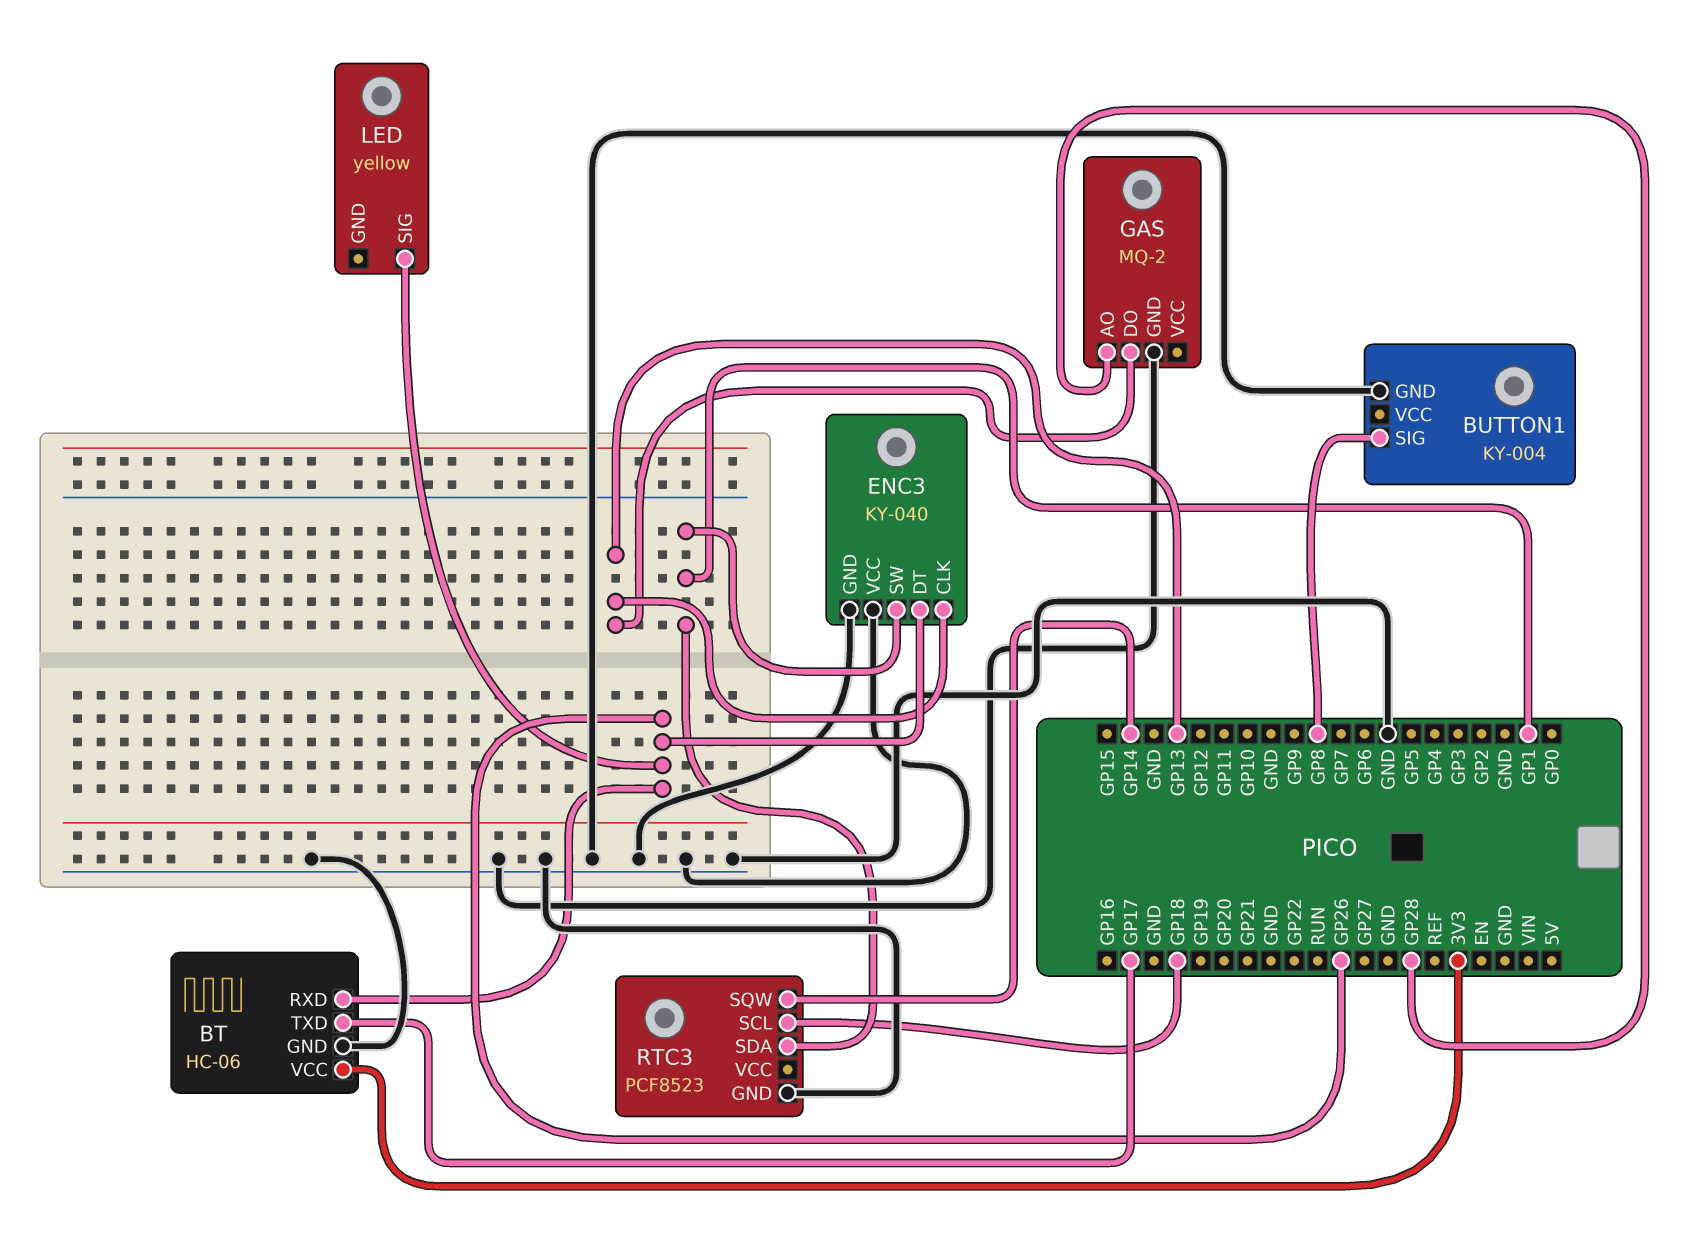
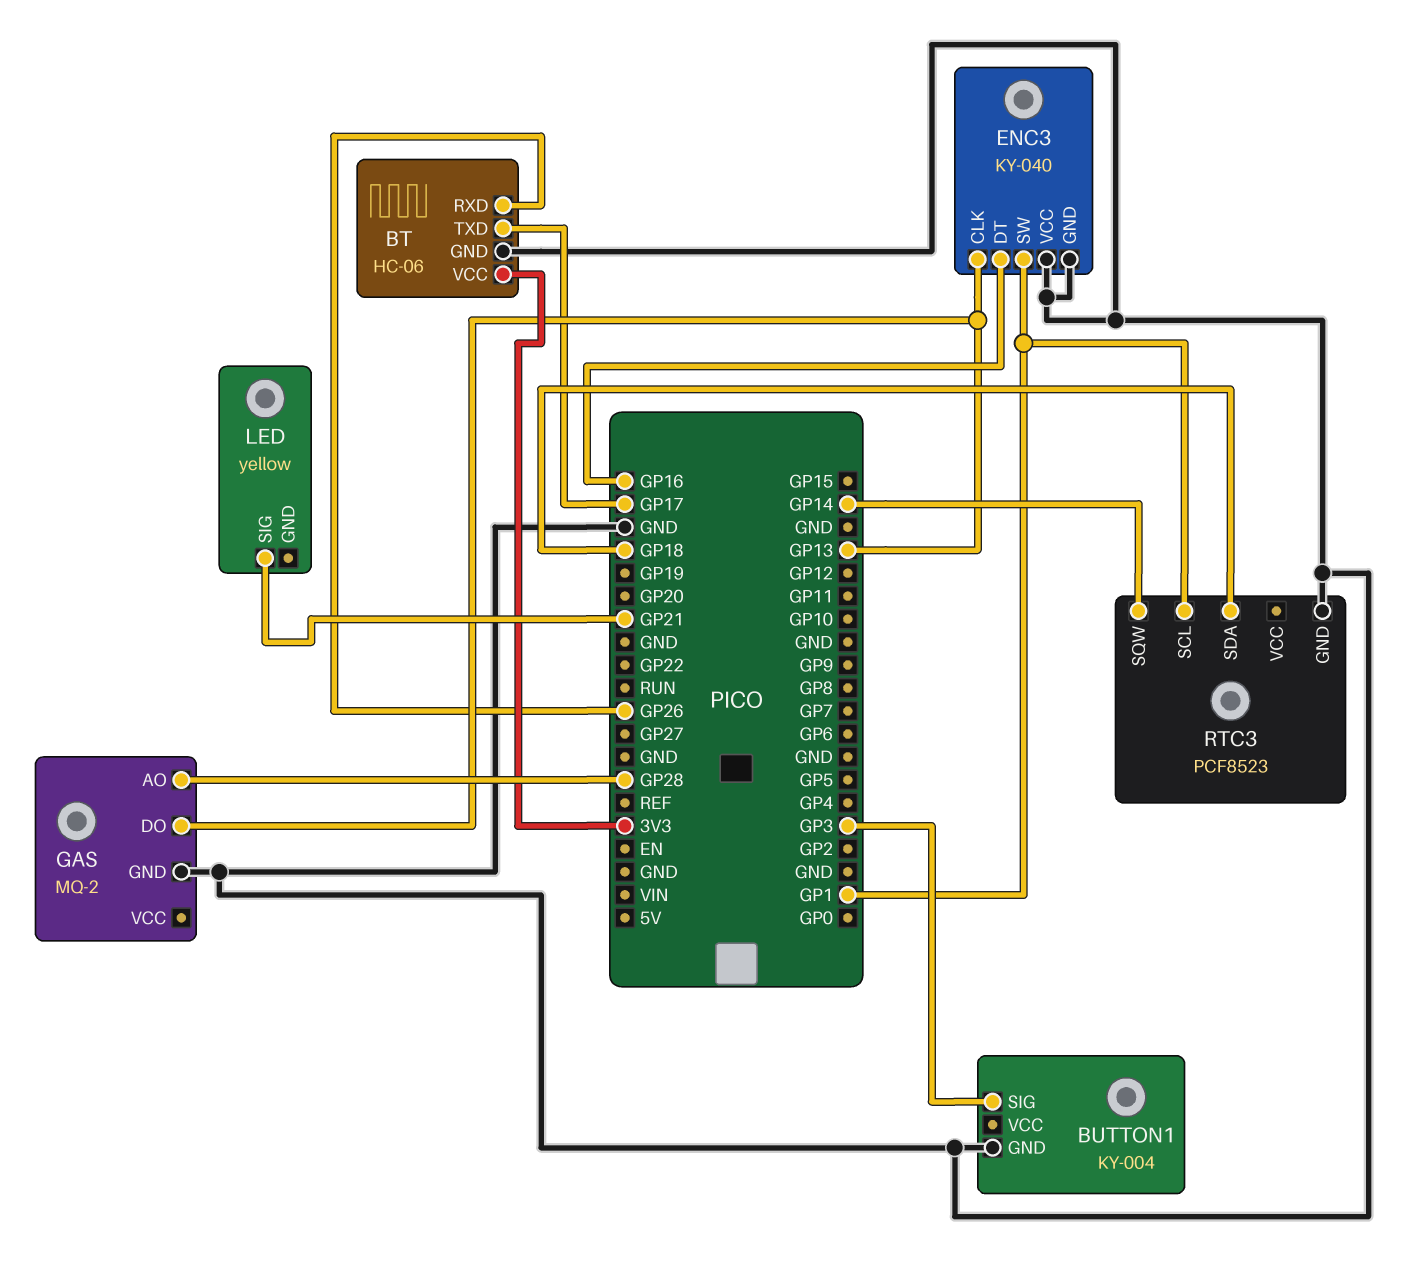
BUTTON1 pin SIG: GP8 -> GP3
ENC3 pin DT: GP26 -> GP16
LED pin SIG: GP26 -> GP21
RTC3 pin SCL: GP18 -> GP1
RTC3 pin SDA: GP1 -> GP18

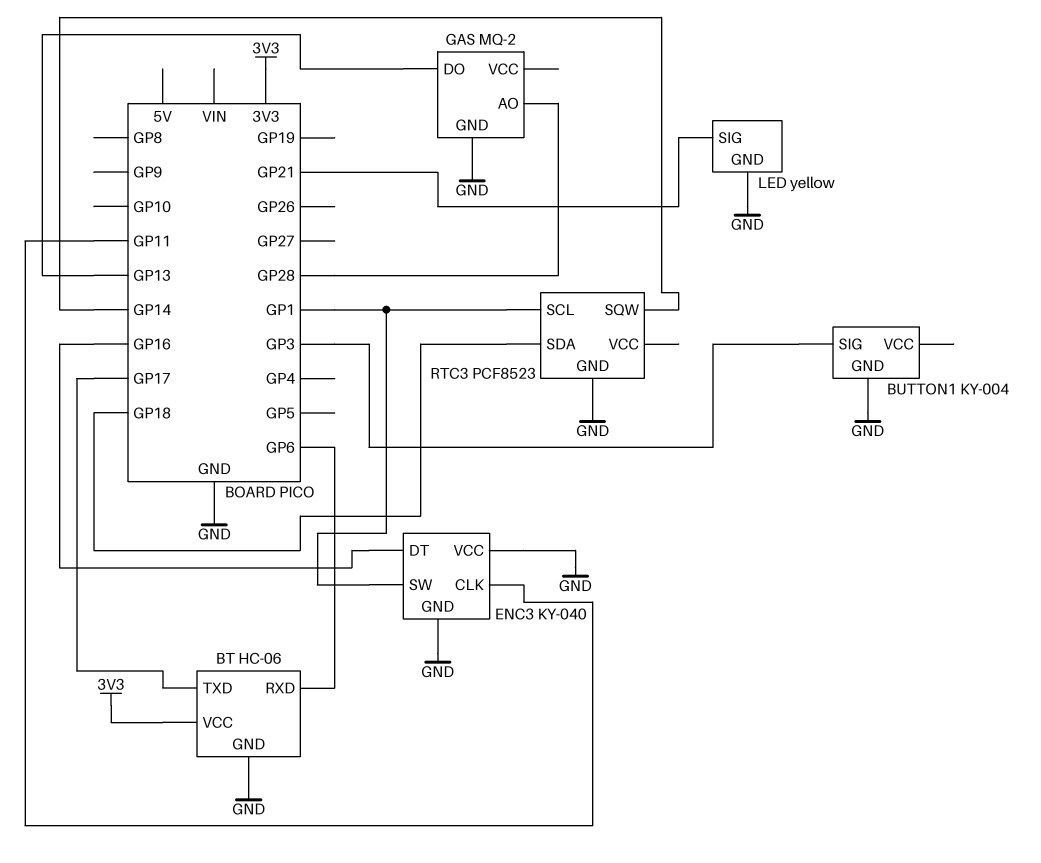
BT pin RXD: GP26 -> GP6
ENC3 pin CLK: GP13 -> GP11
LED pin GND: none -> GND

